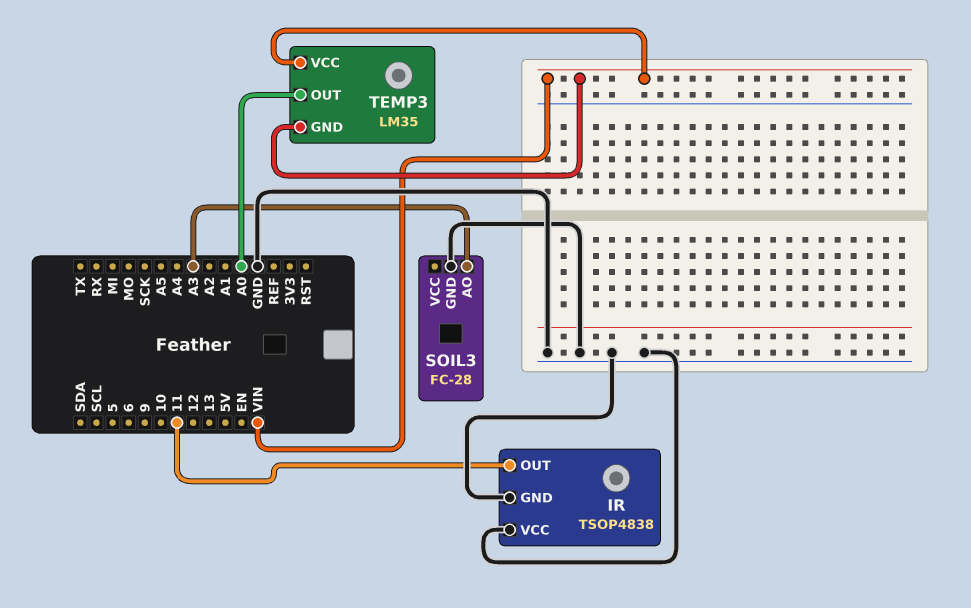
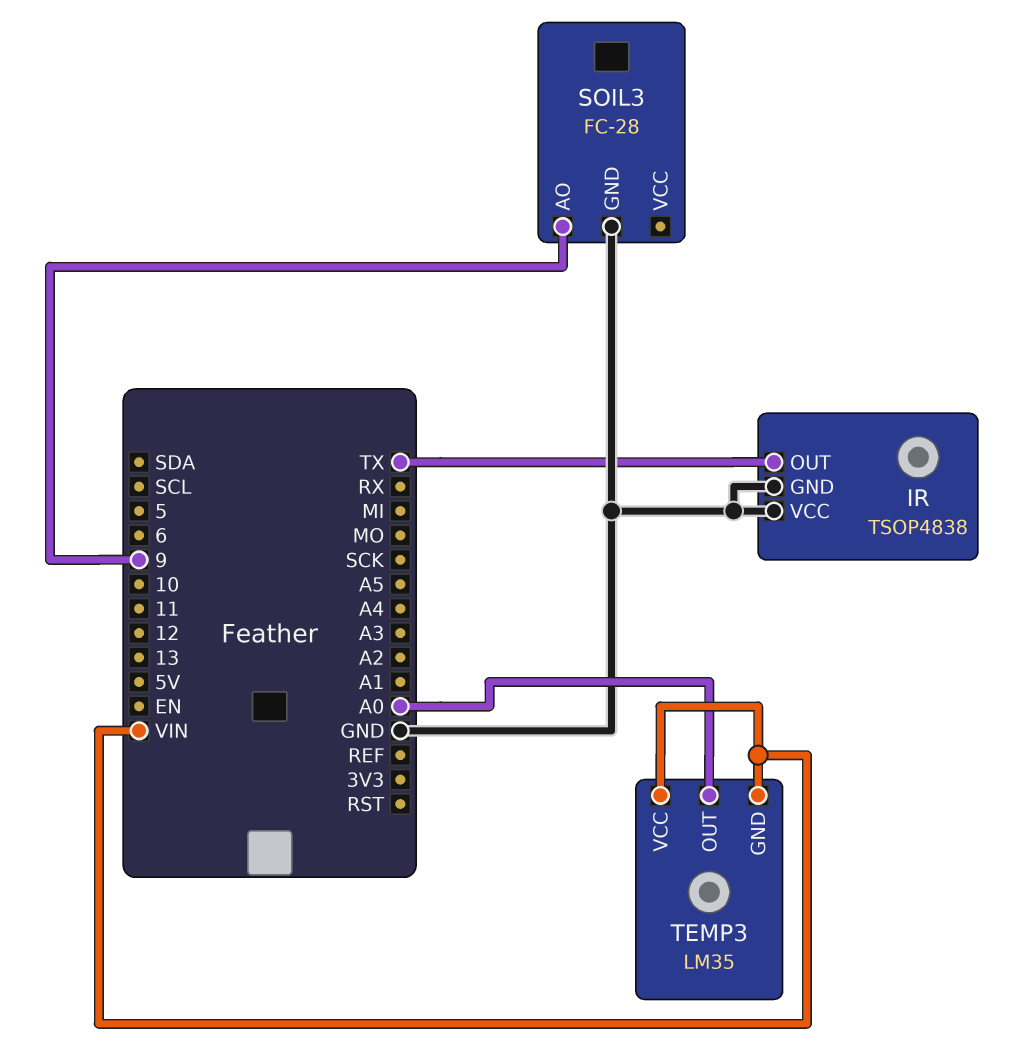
IR pin OUT: 11 -> TX
SOIL3 pin AO: A3 -> 9

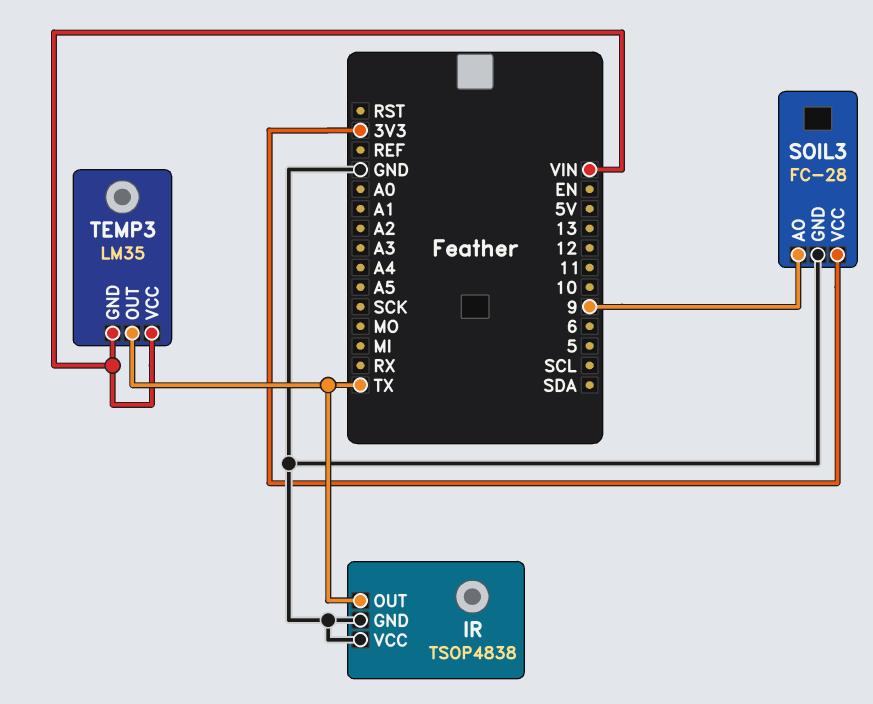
SOIL3 pin VCC: none -> 3V3
TEMP3 pin OUT: A0 -> TX

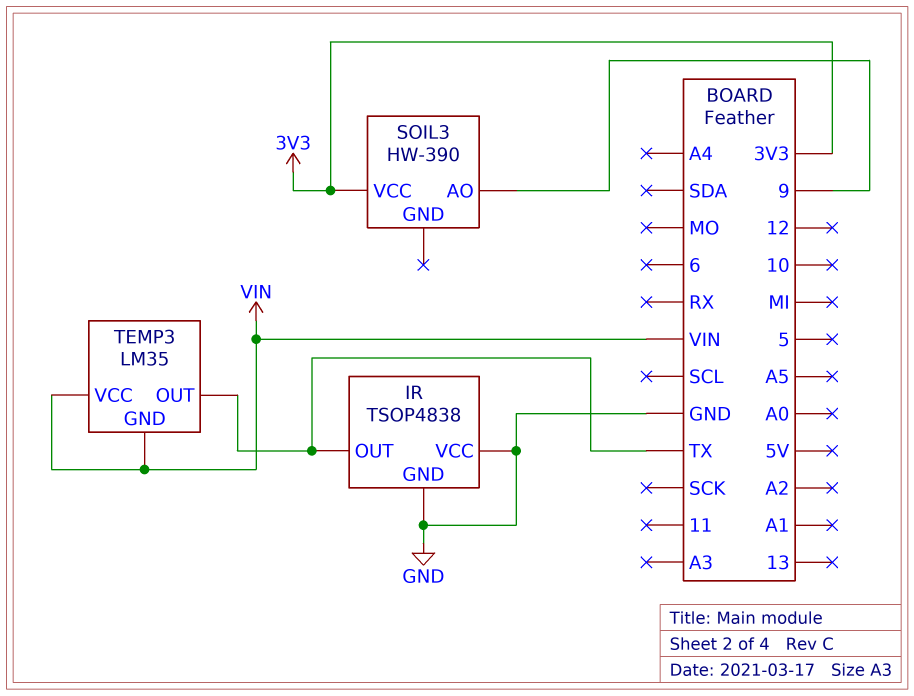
SOIL3: FC-28 -> HW-390
SOIL3 pin GND: GND -> none

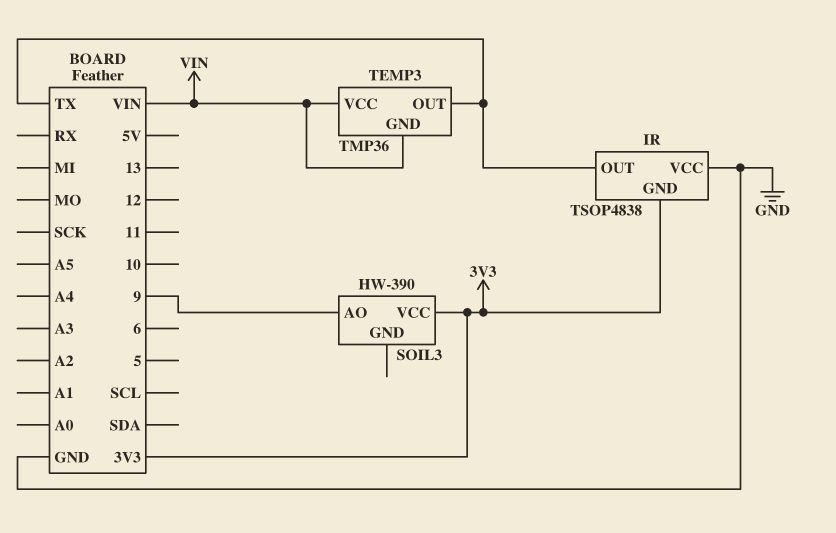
IR pin GND: GND -> 3V3
TEMP3: LM35 -> TMP36

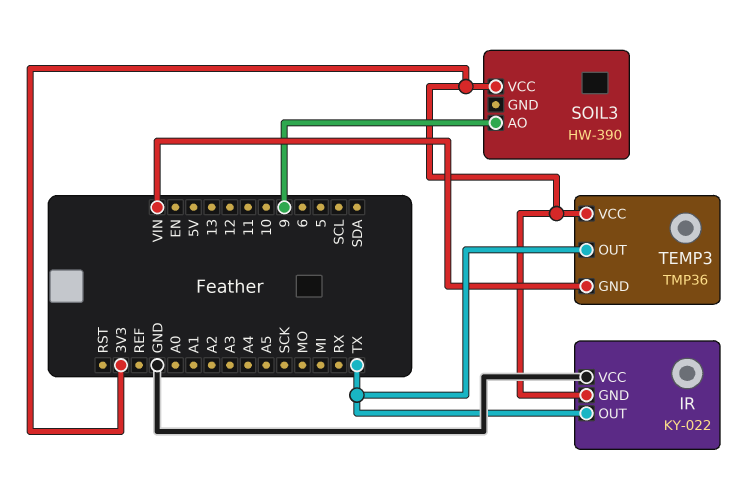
IR: TSOP4838 -> KY-022
TEMP3 pin VCC: VIN -> 3V3

